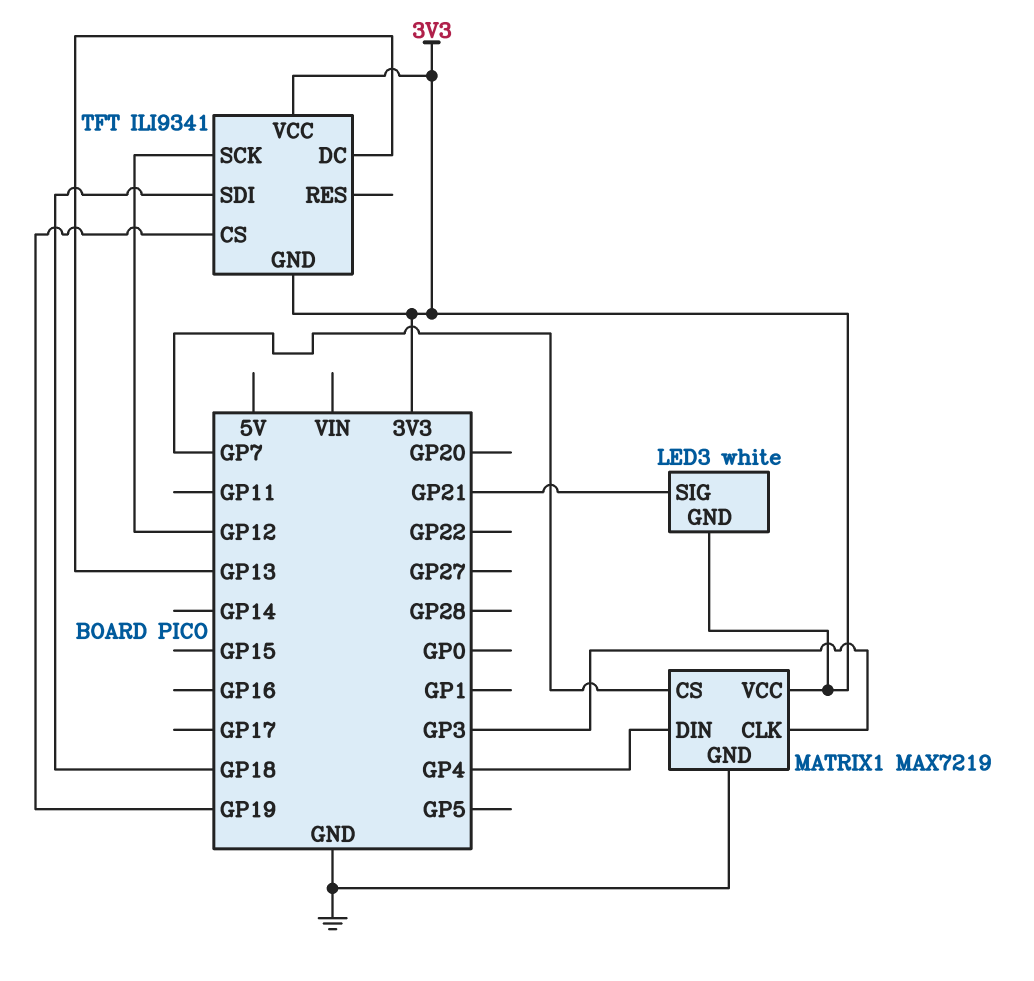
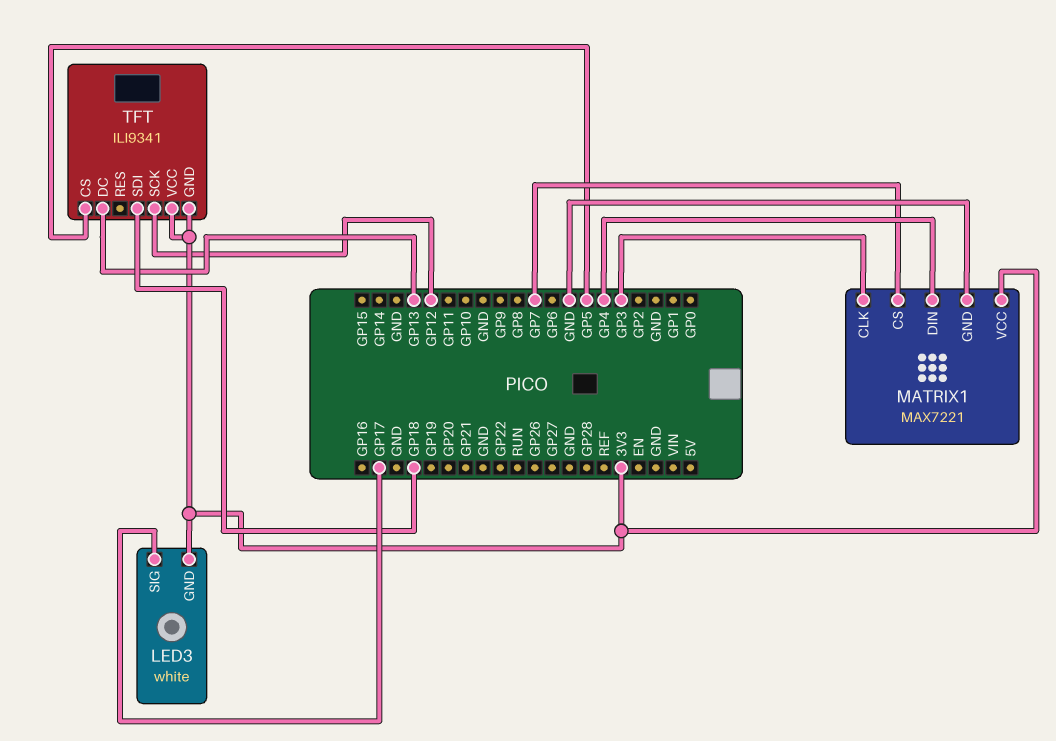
LED3 pin SIG: GP21 -> GP17
MATRIX1: MAX7219 -> MAX7221
TFT pin CS: GP19 -> GP5

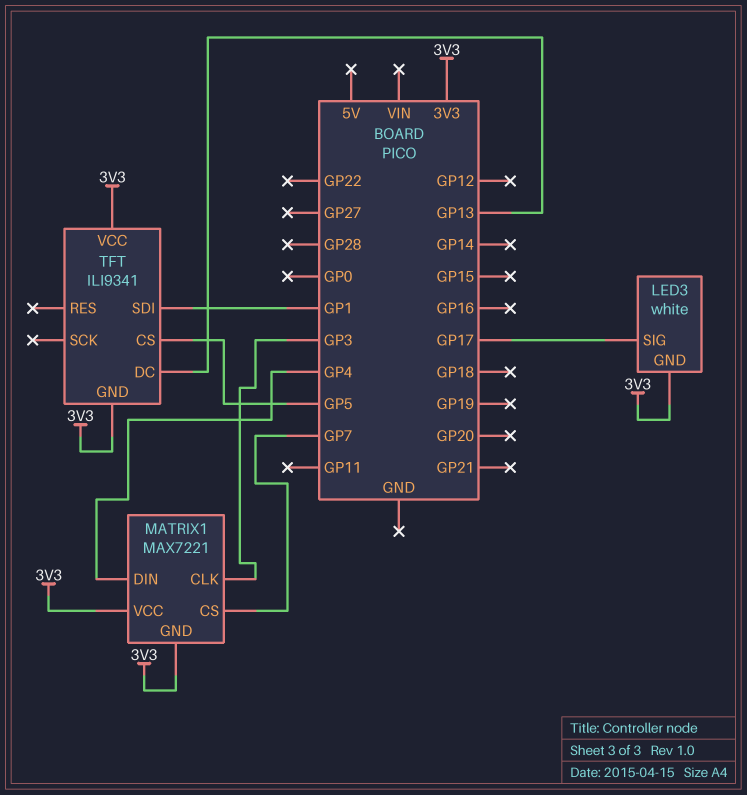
MATRIX1 pin GND: GND -> 3V3
TFT pin SCK: GP12 -> none
TFT pin SDI: GP18 -> GP1

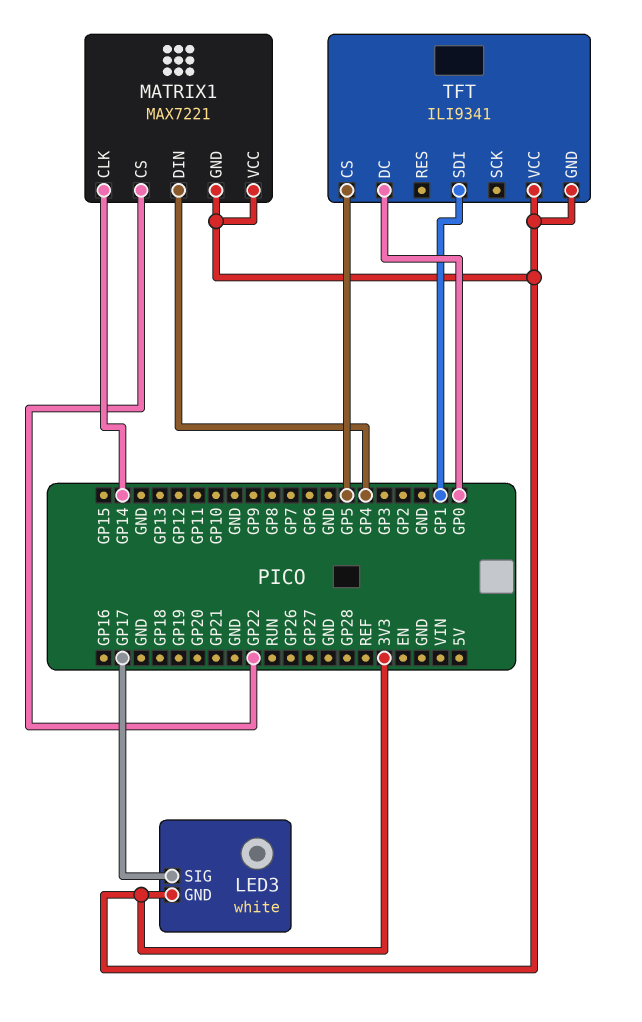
MATRIX1 pin CLK: GP3 -> GP14
MATRIX1 pin CS: GP7 -> GP22
TFT pin DC: GP13 -> GP0

